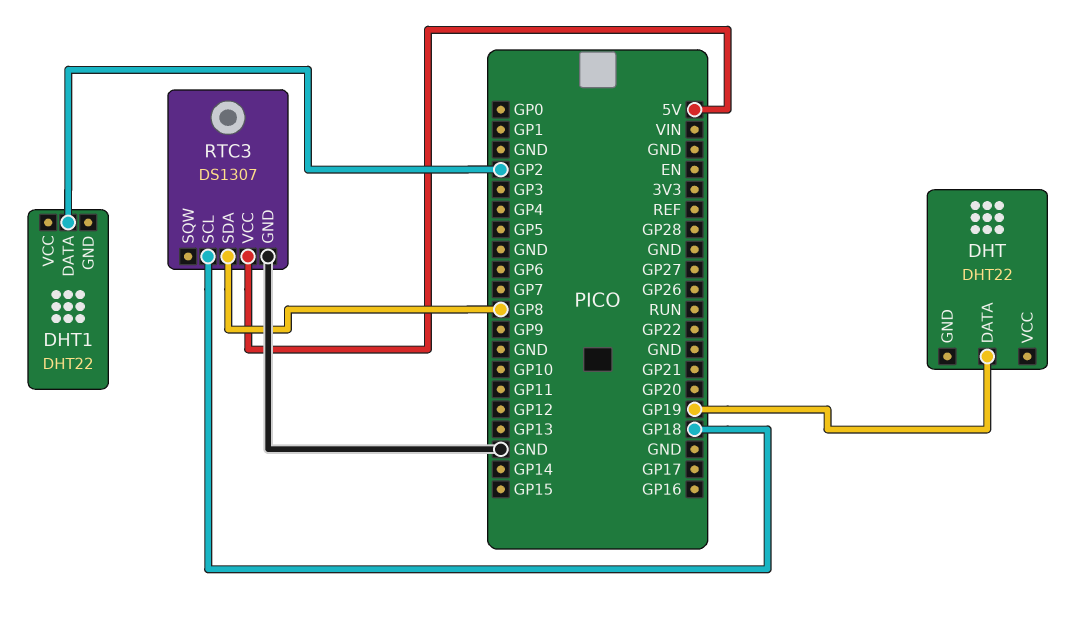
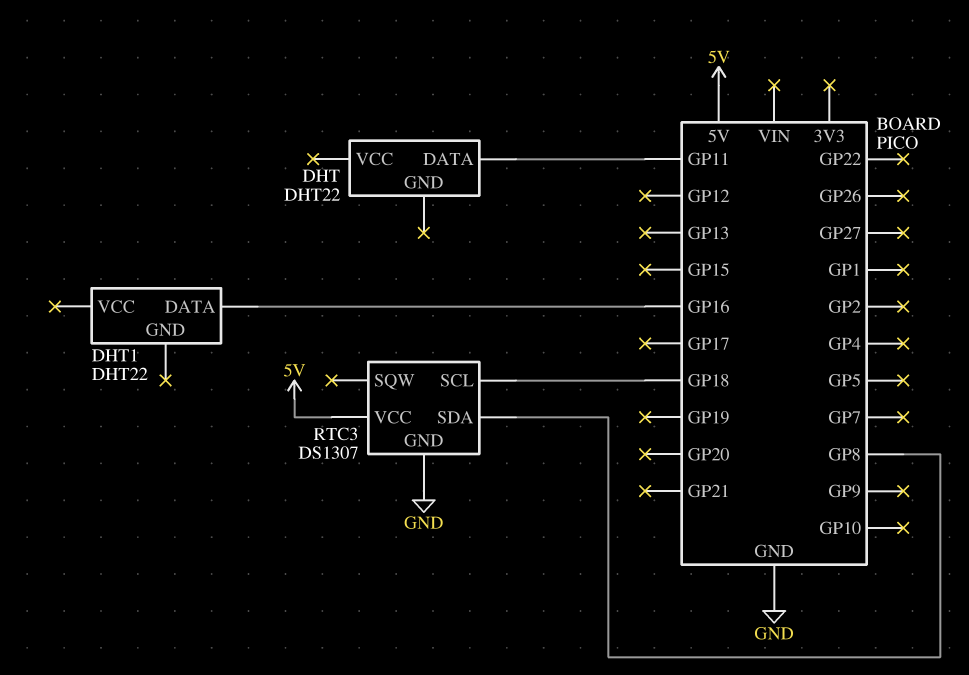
DHT pin DATA: GP19 -> GP11
DHT1 pin DATA: GP2 -> GP16

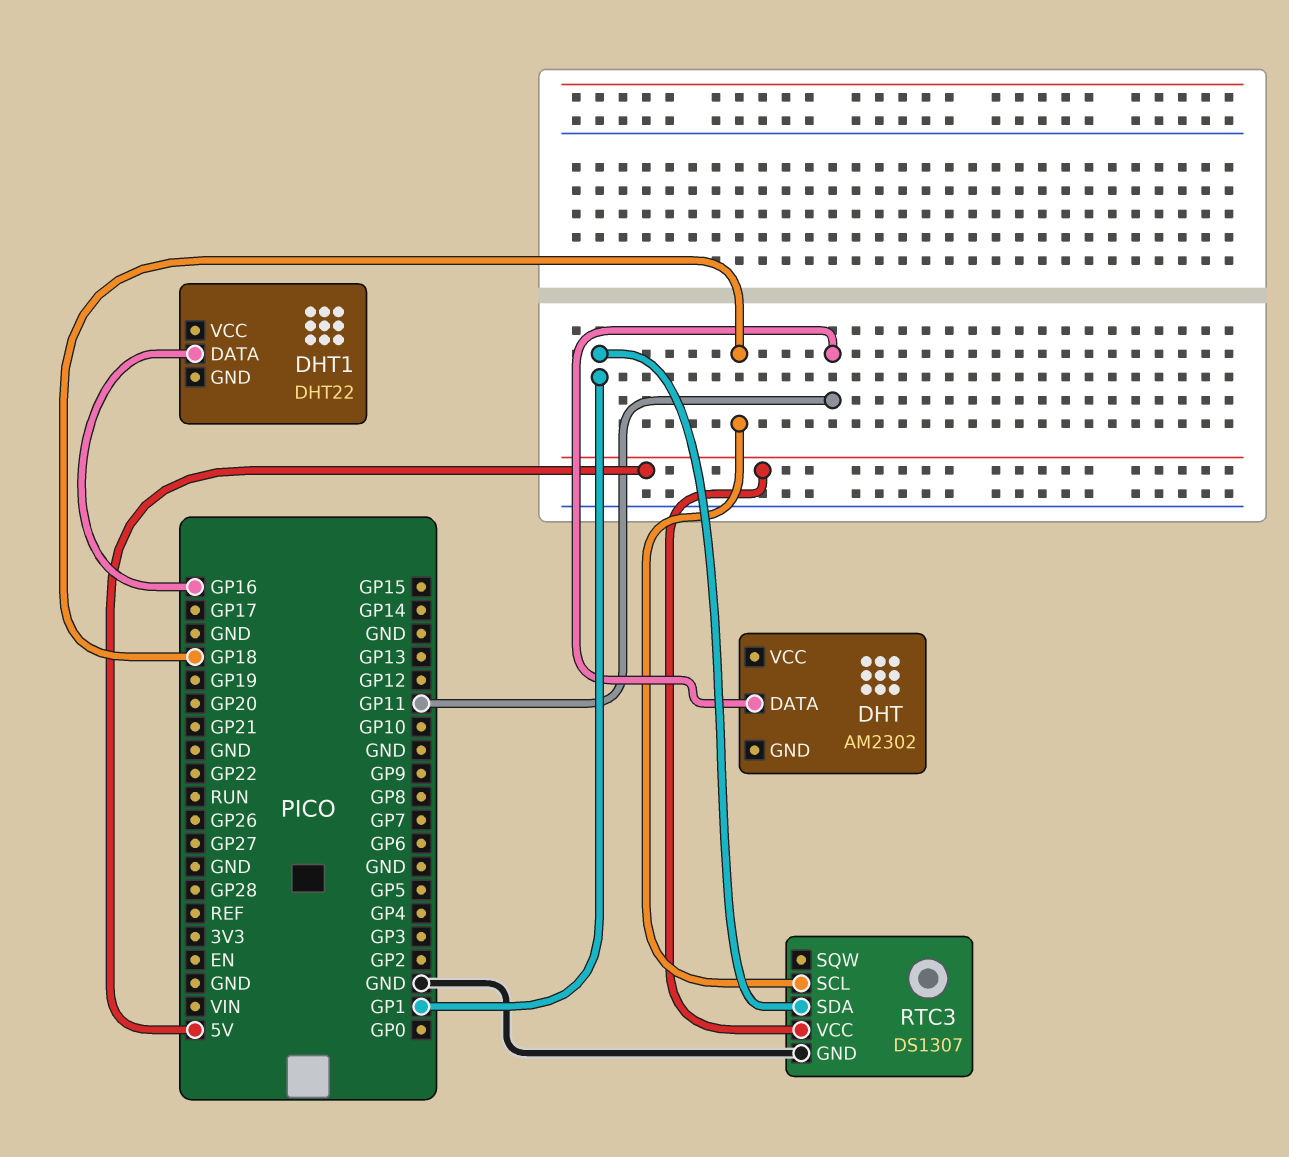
DHT: DHT22 -> AM2302
RTC3 pin SDA: GP8 -> GP1

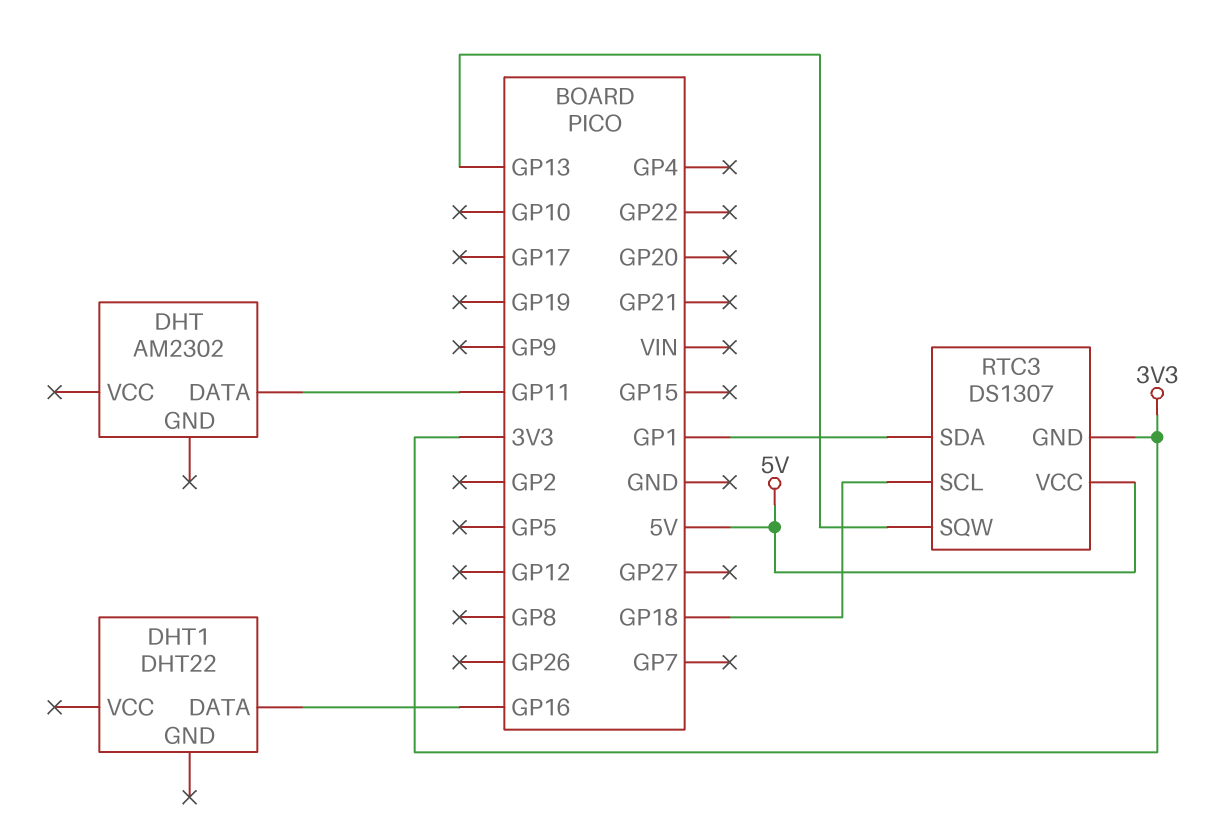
RTC3 pin GND: GND -> 3V3
RTC3 pin SQW: none -> GP13

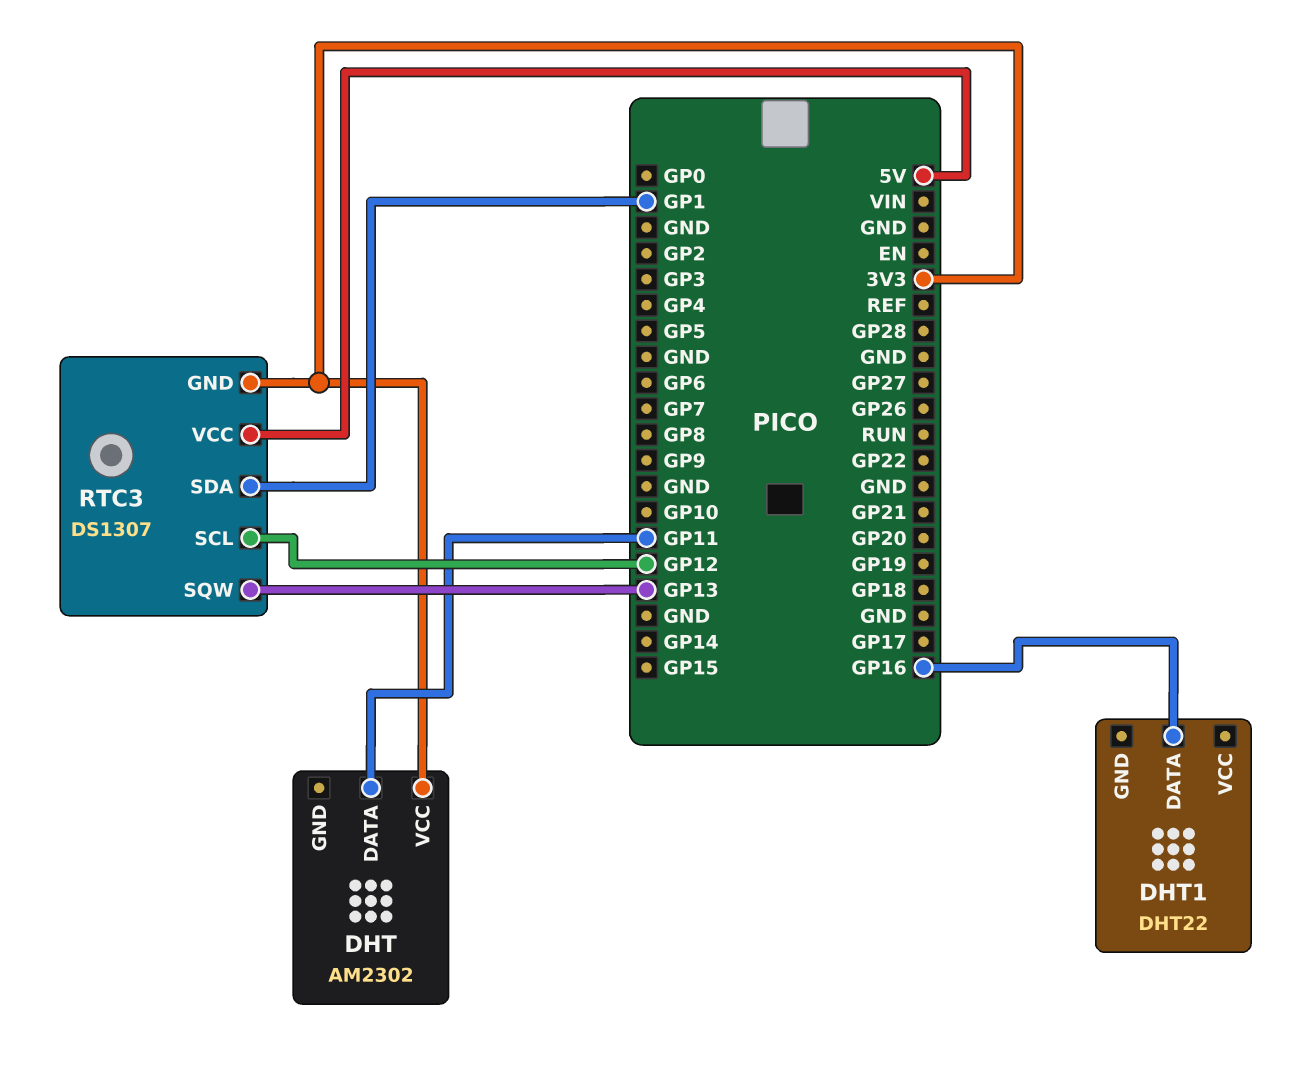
DHT pin VCC: none -> 3V3
RTC3 pin SCL: GP18 -> GP12

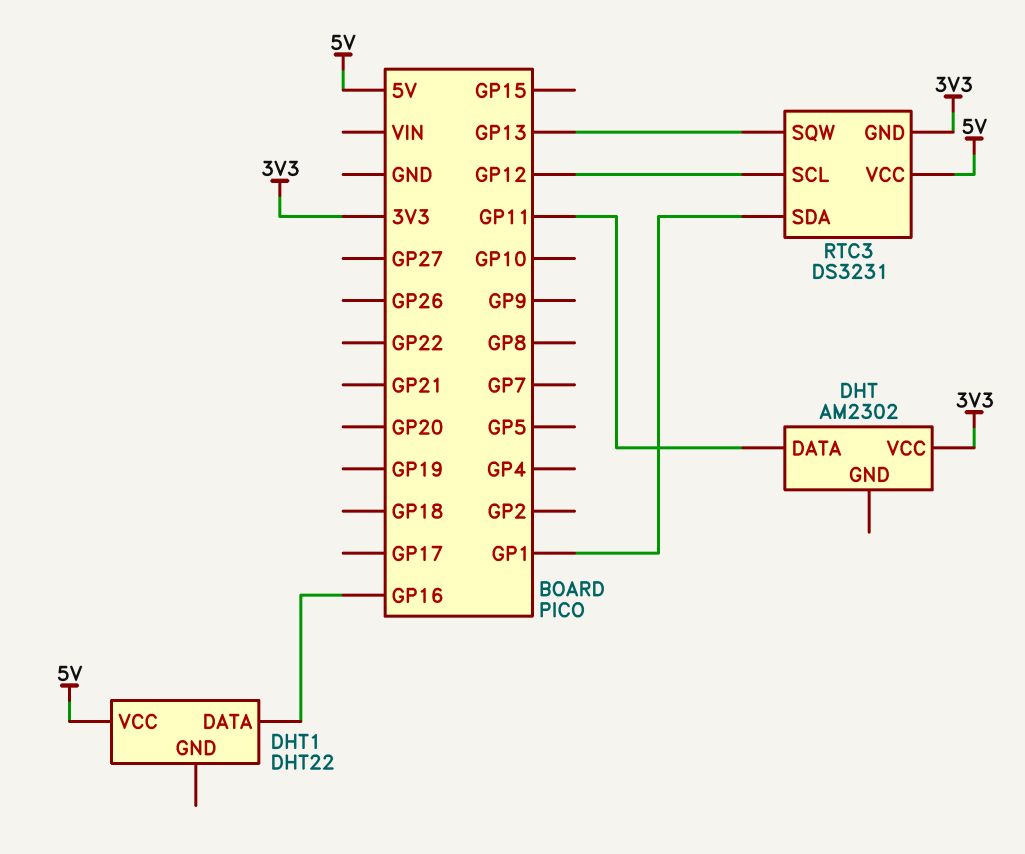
DHT1 pin VCC: none -> 5V
RTC3: DS1307 -> DS3231

